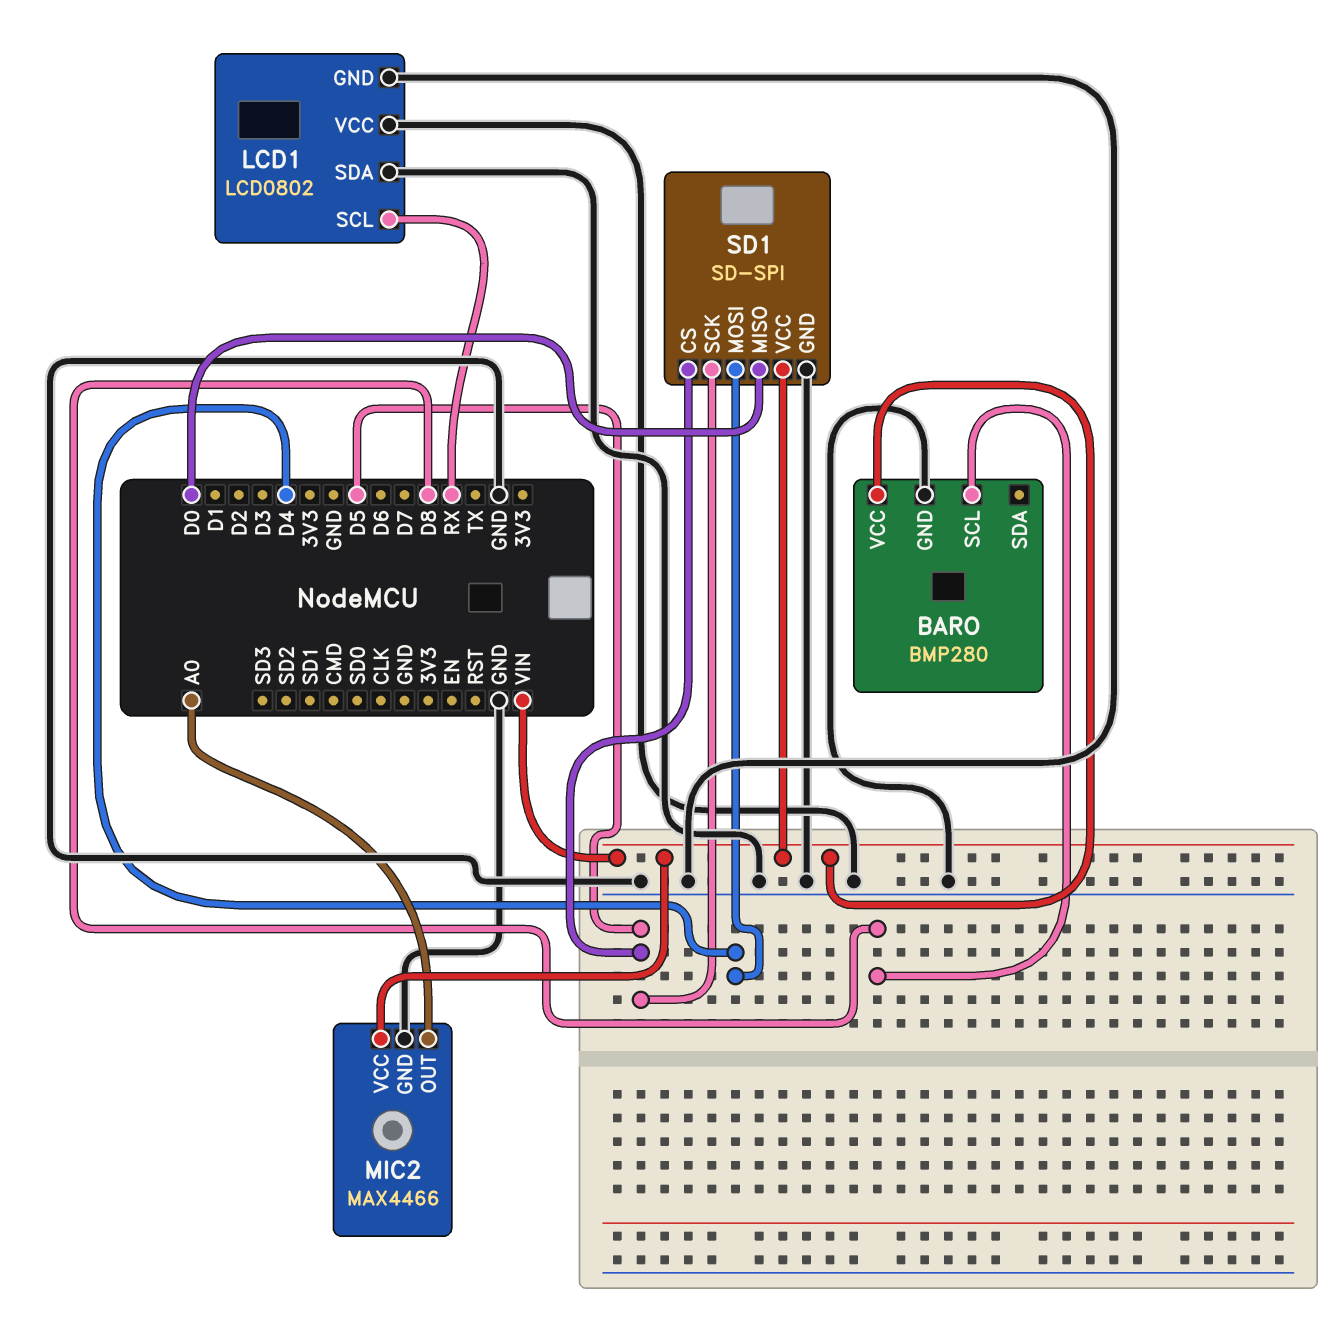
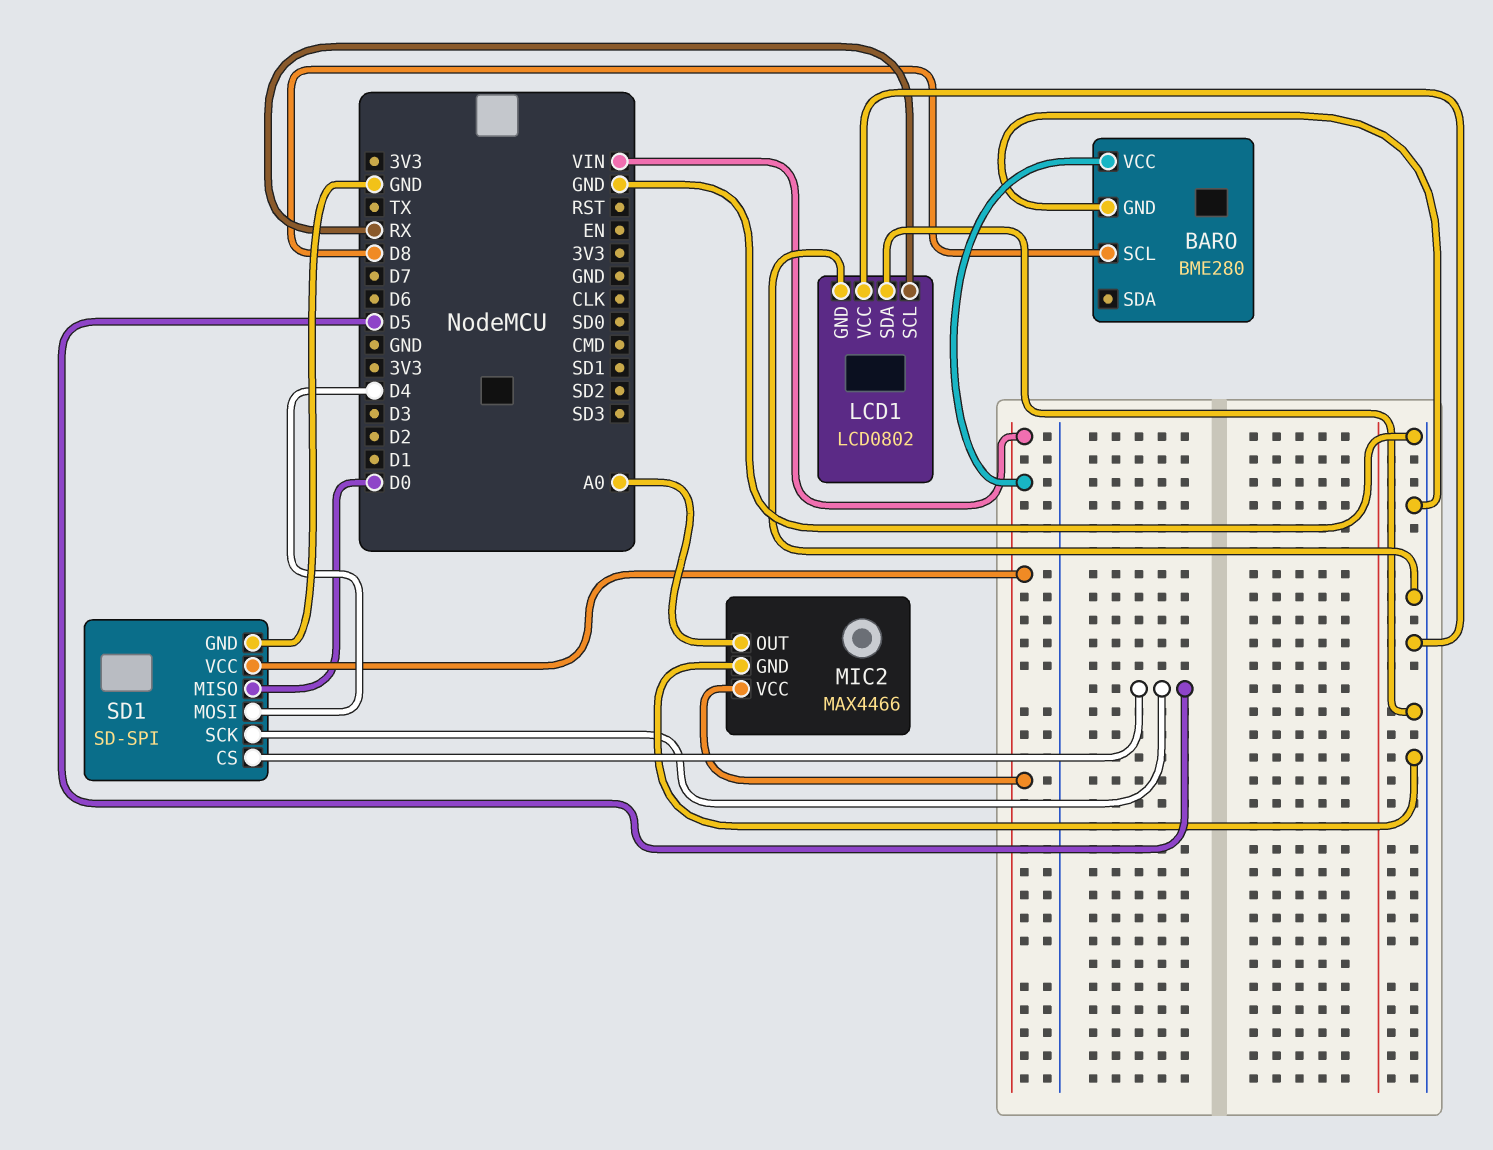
BARO: BMP280 -> BME280

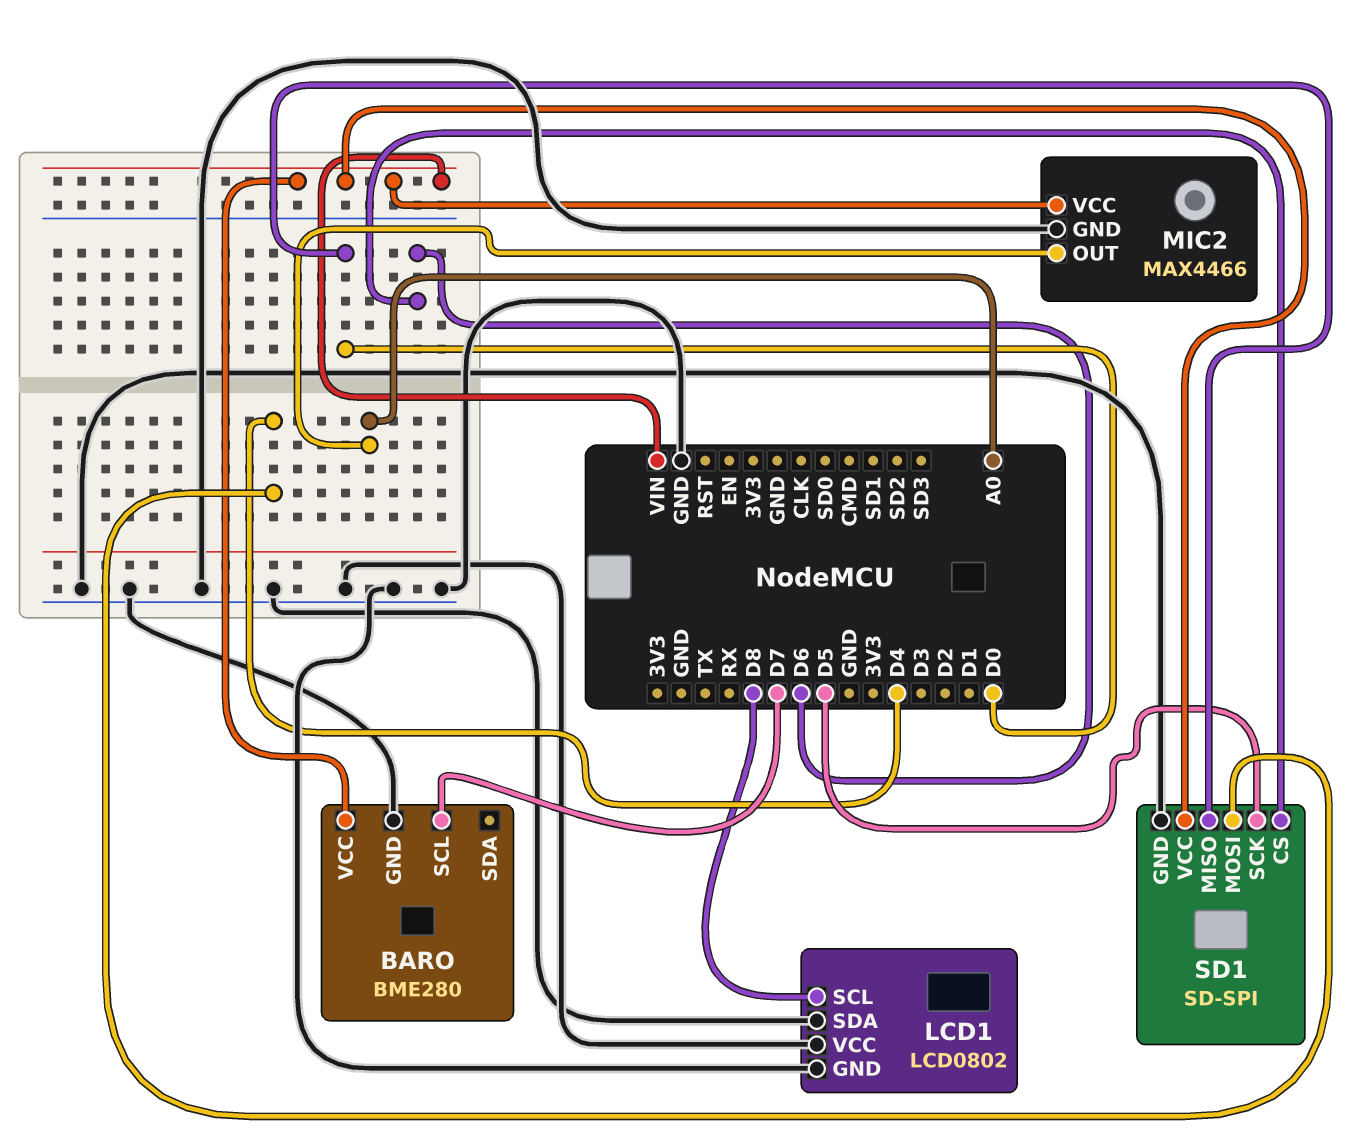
BARO pin SCL: D8 -> D7
LCD1 pin SCL: RX -> D8
SD1 pin CS: D5 -> D6

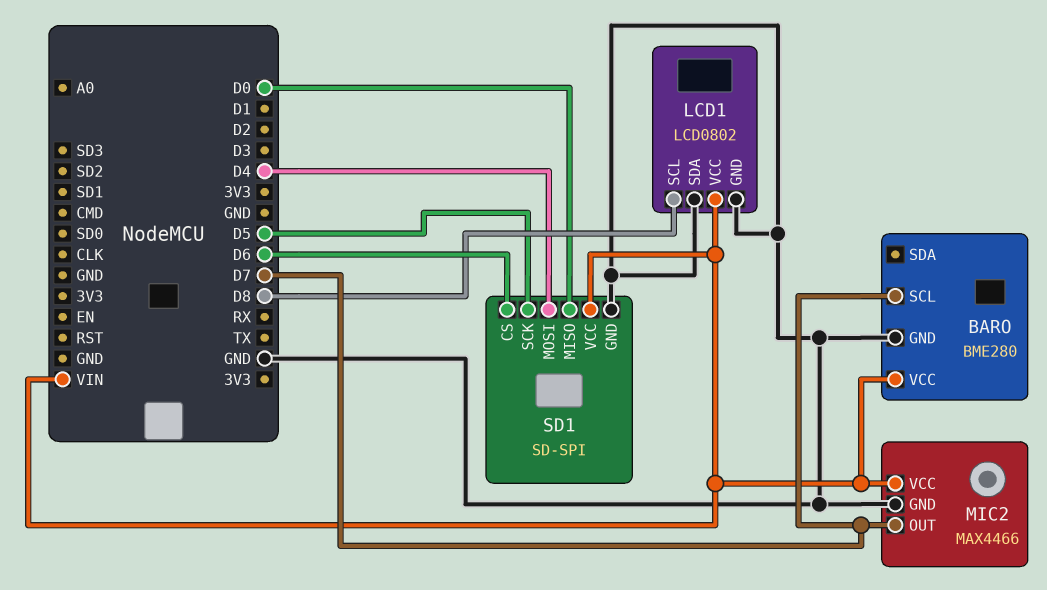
LCD1 pin VCC: GND -> VIN
MIC2 pin OUT: A0 -> D7

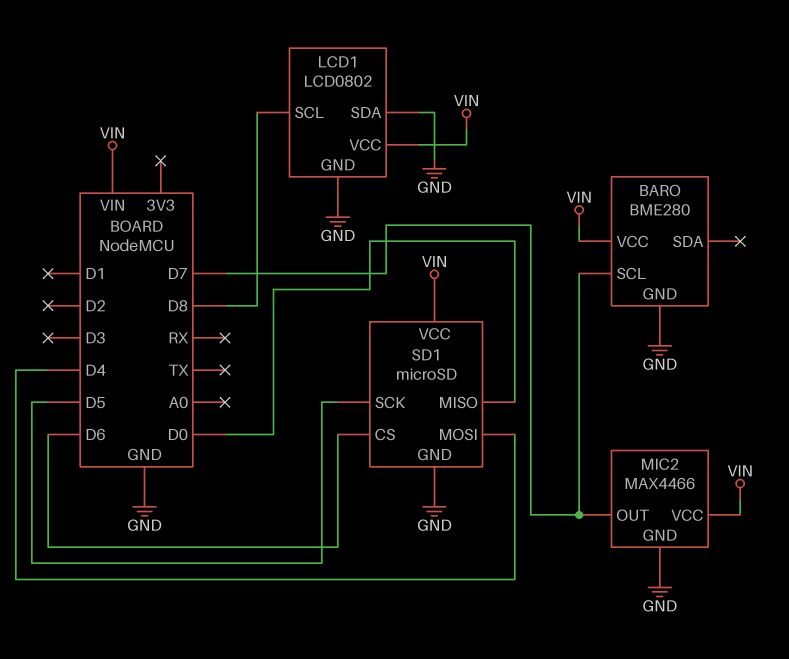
SD1: SD-SPI -> microSD

